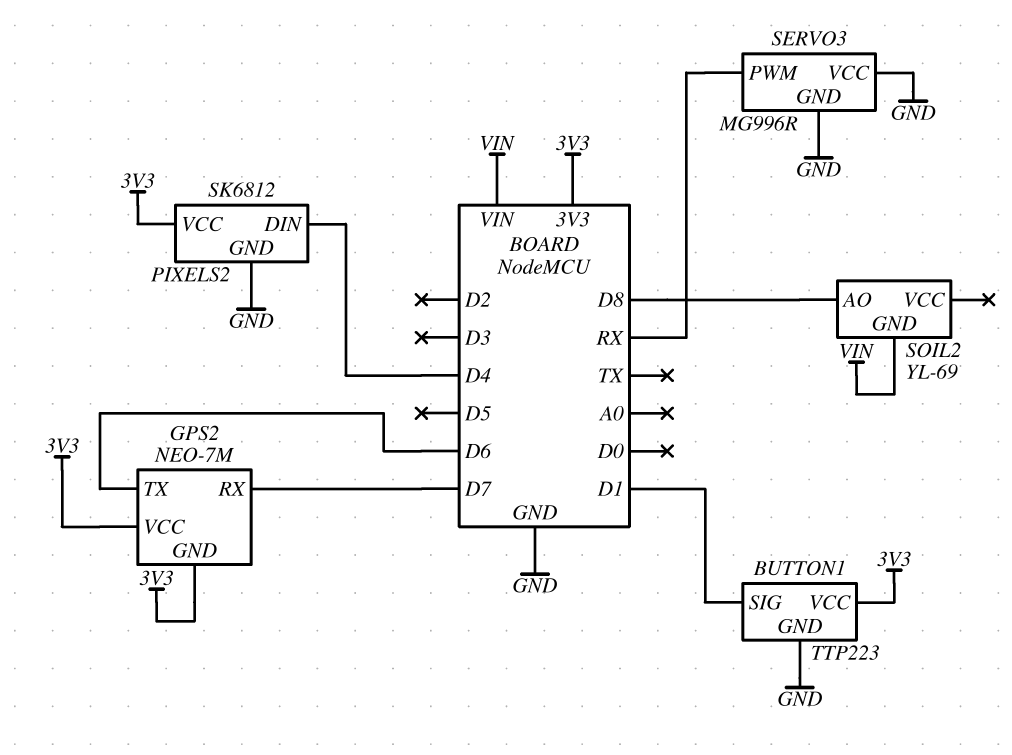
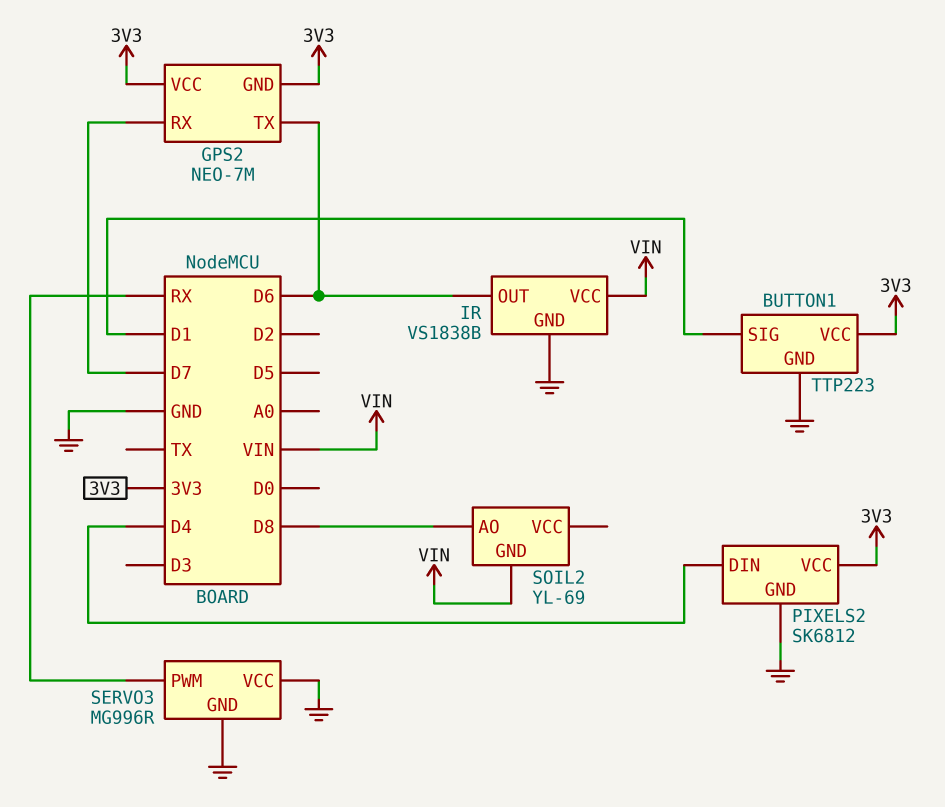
IR: none -> VS1838B
IR pin GND: none -> GND
IR pin OUT: none -> D6
IR pin VCC: none -> VIN

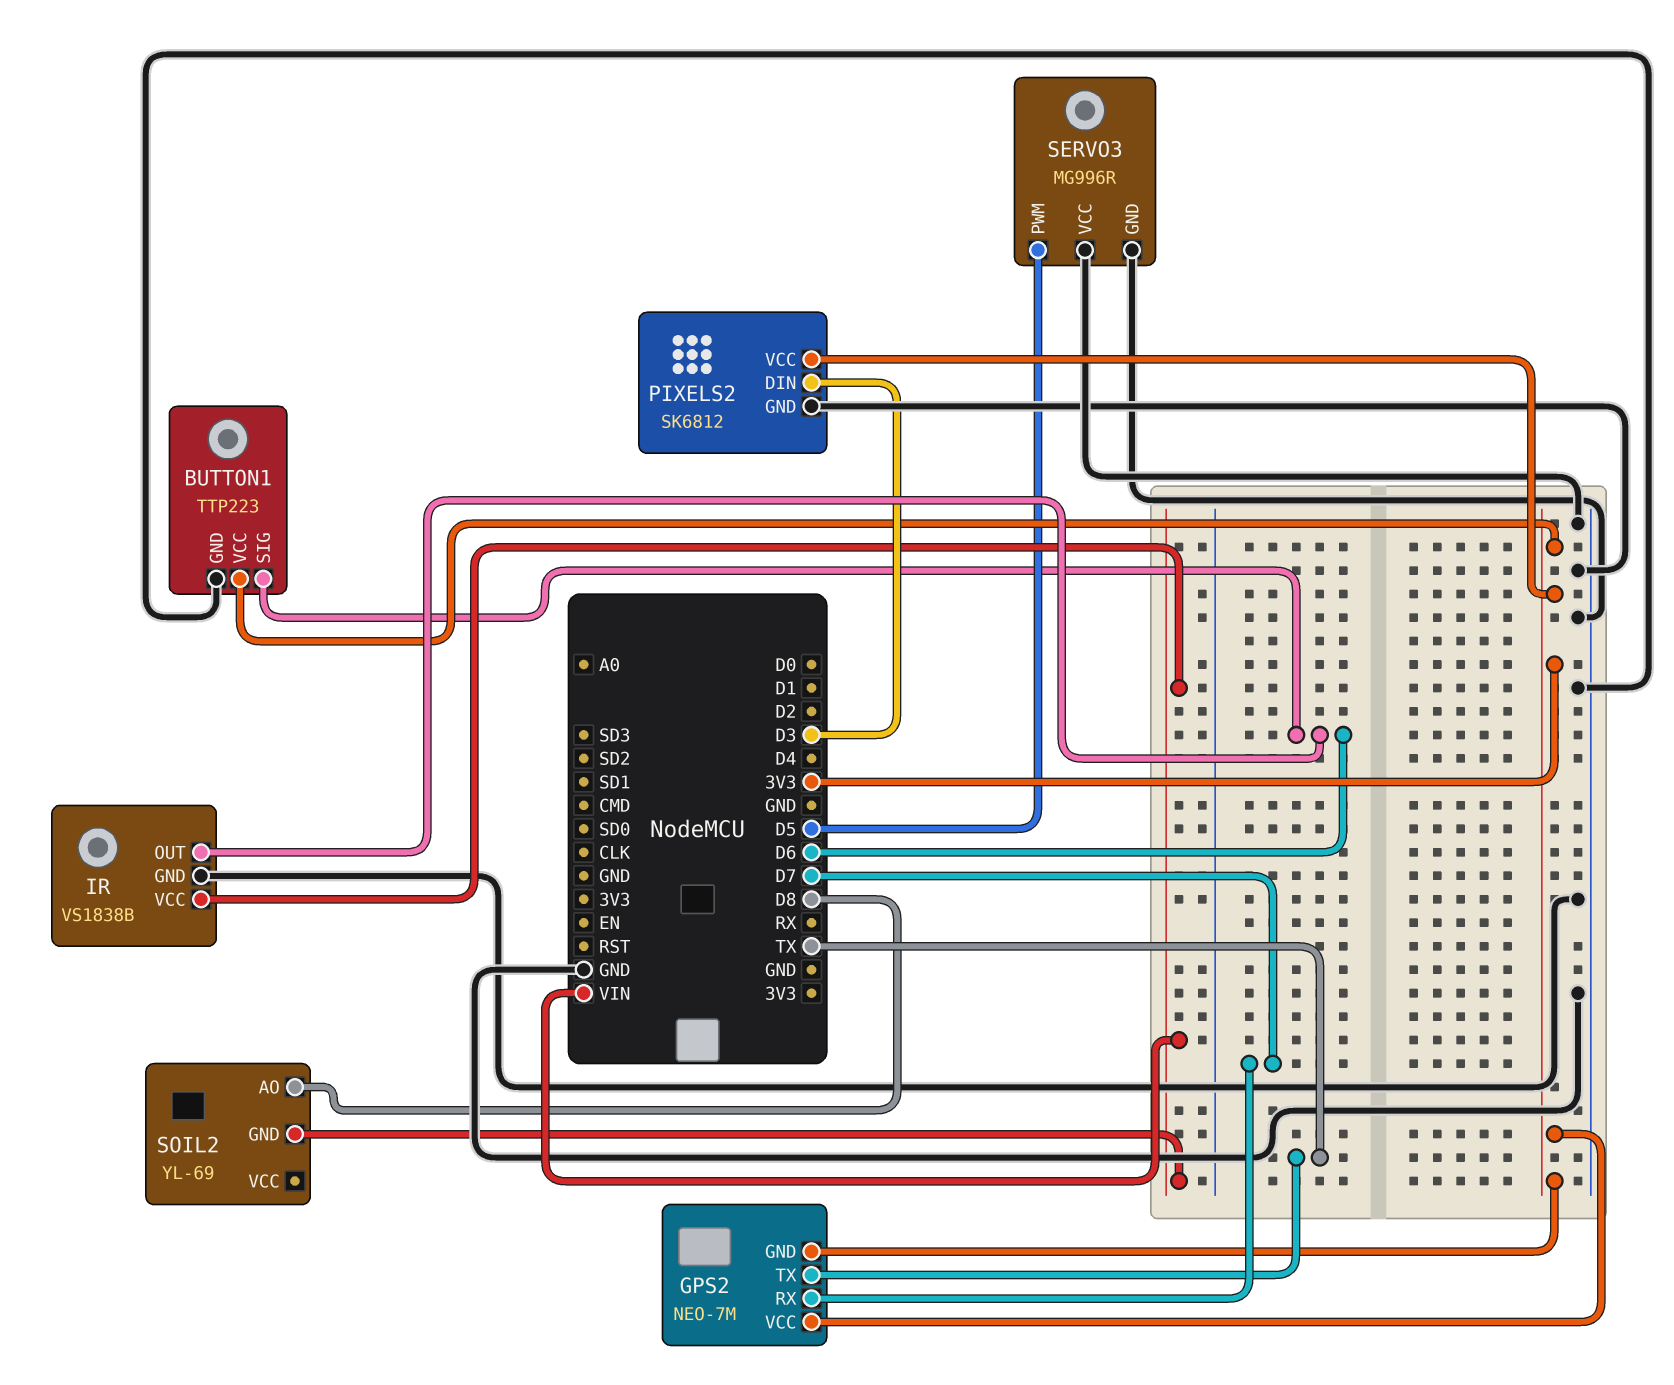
BUTTON1 pin SIG: D1 -> D6
GPS2 pin TX: D6 -> TX
PIXELS2 pin DIN: D4 -> D3
SERVO3 pin PWM: RX -> D5

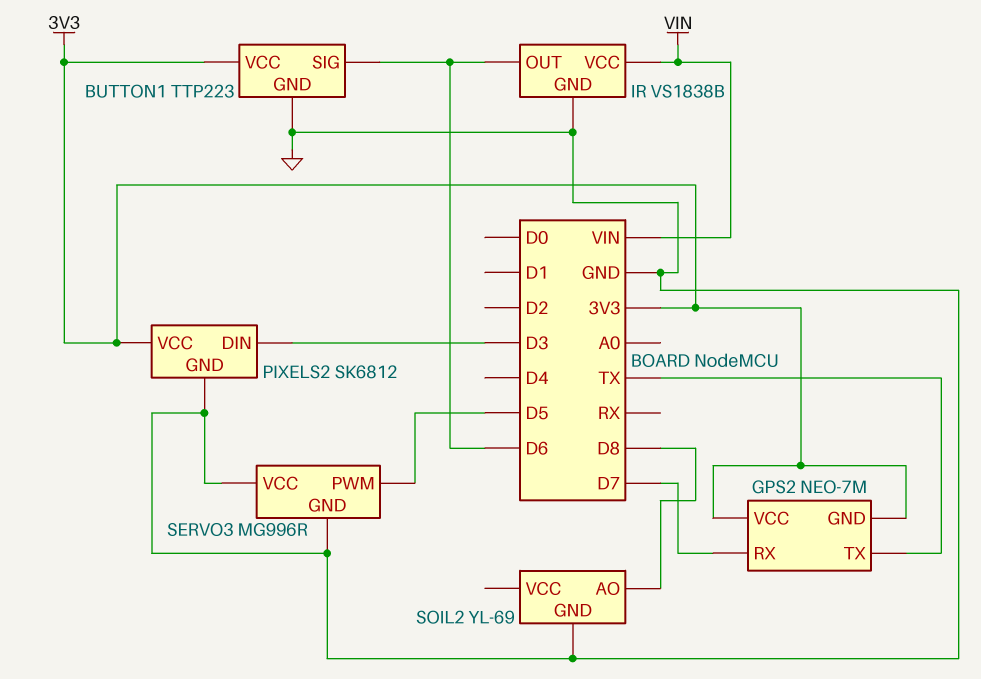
SOIL2 pin GND: VIN -> GND

